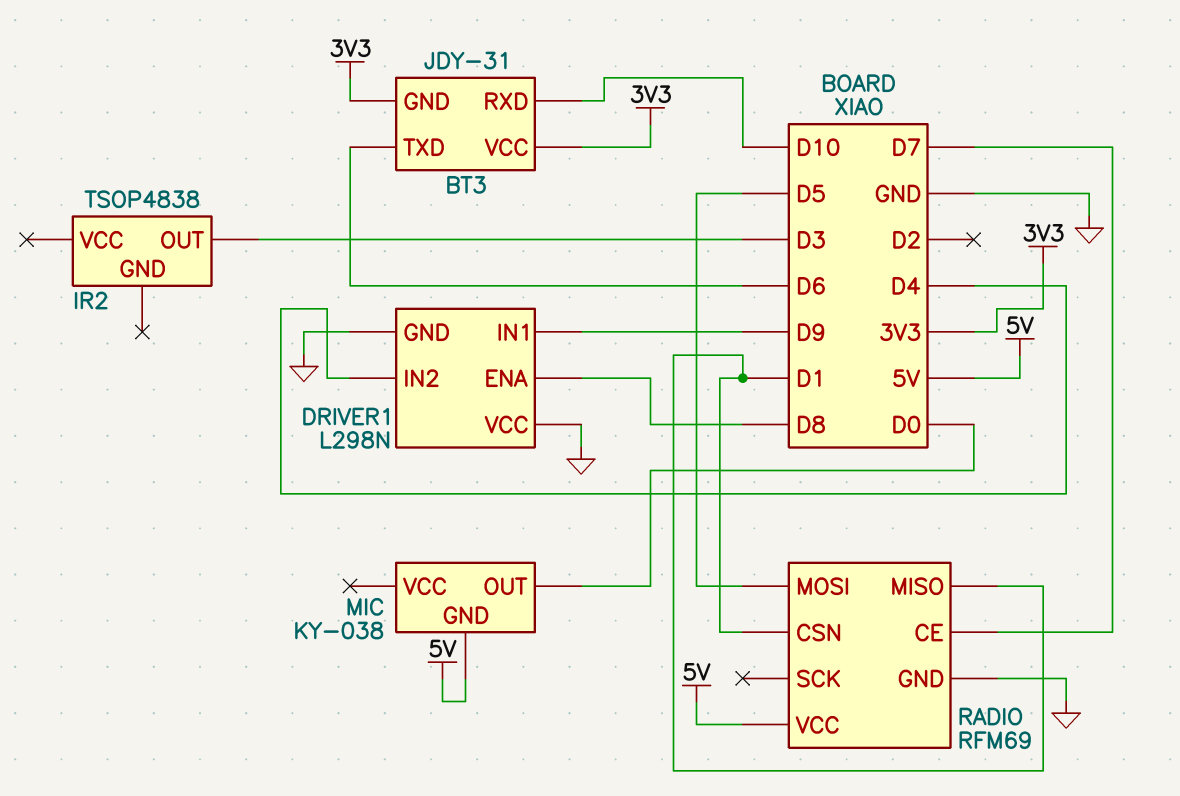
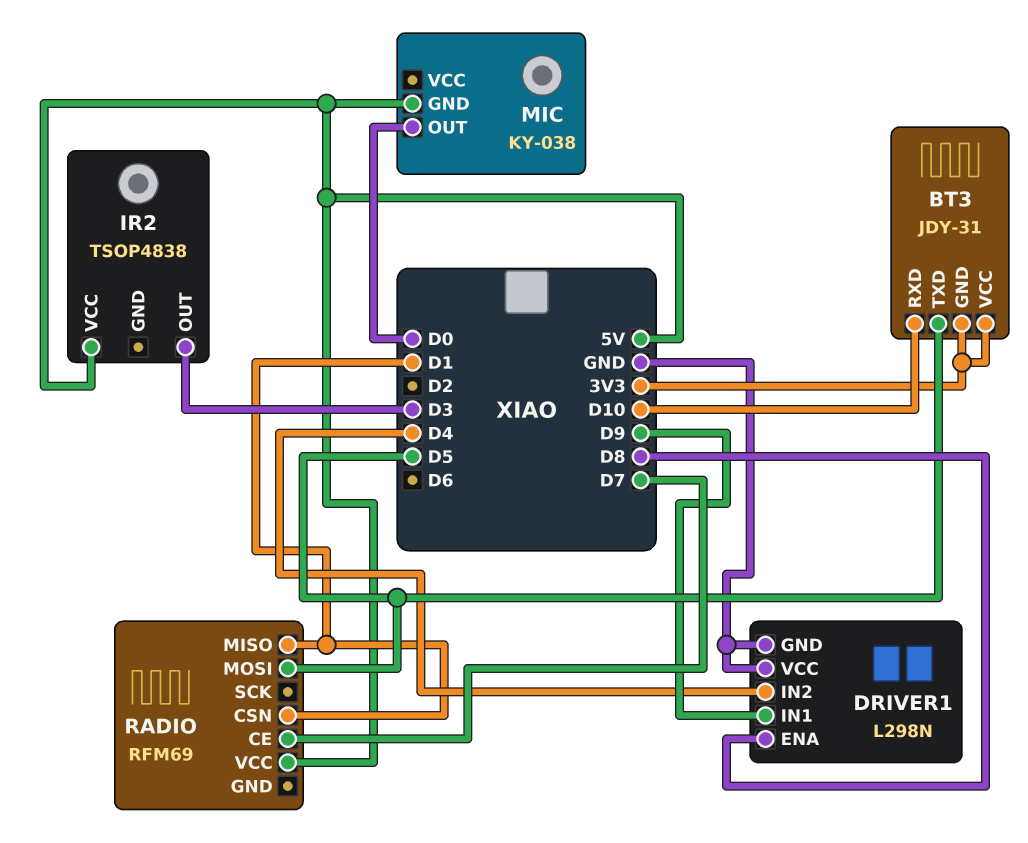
BT3 pin TXD: D6 -> D5
IR2 pin VCC: none -> 5V
RADIO pin GND: GND -> none

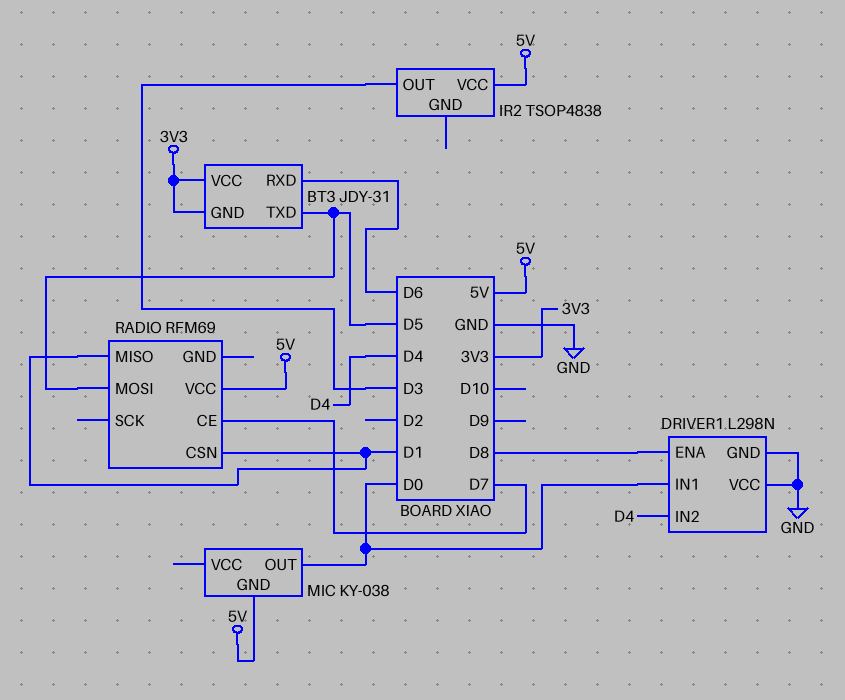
BT3 pin RXD: D10 -> D6
DRIVER1 pin IN1: D9 -> D0

